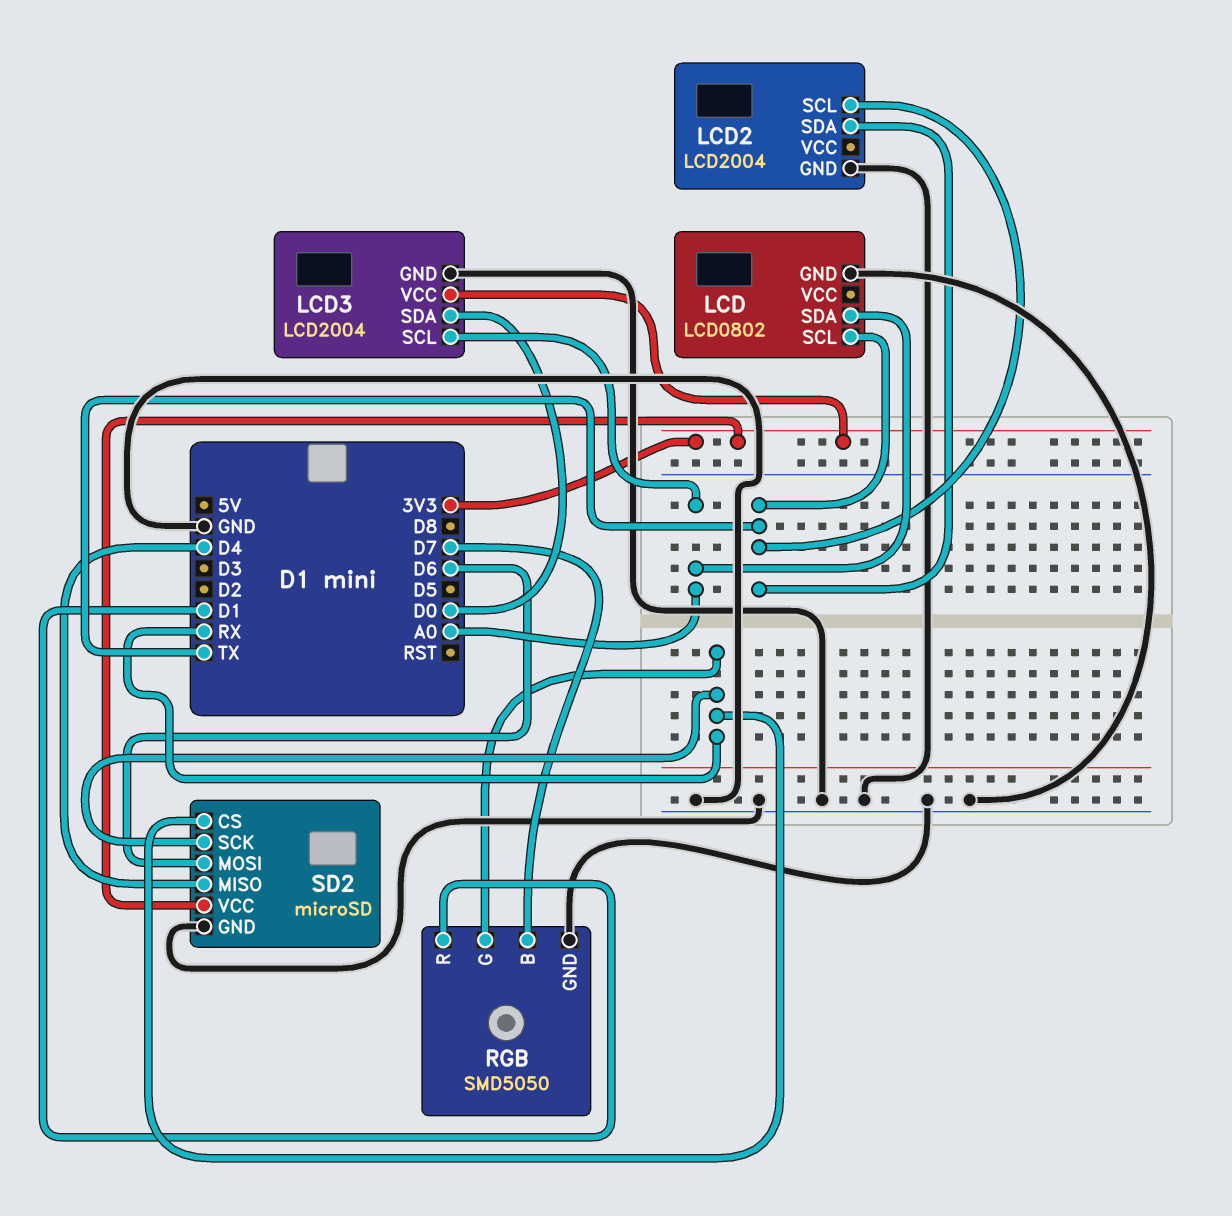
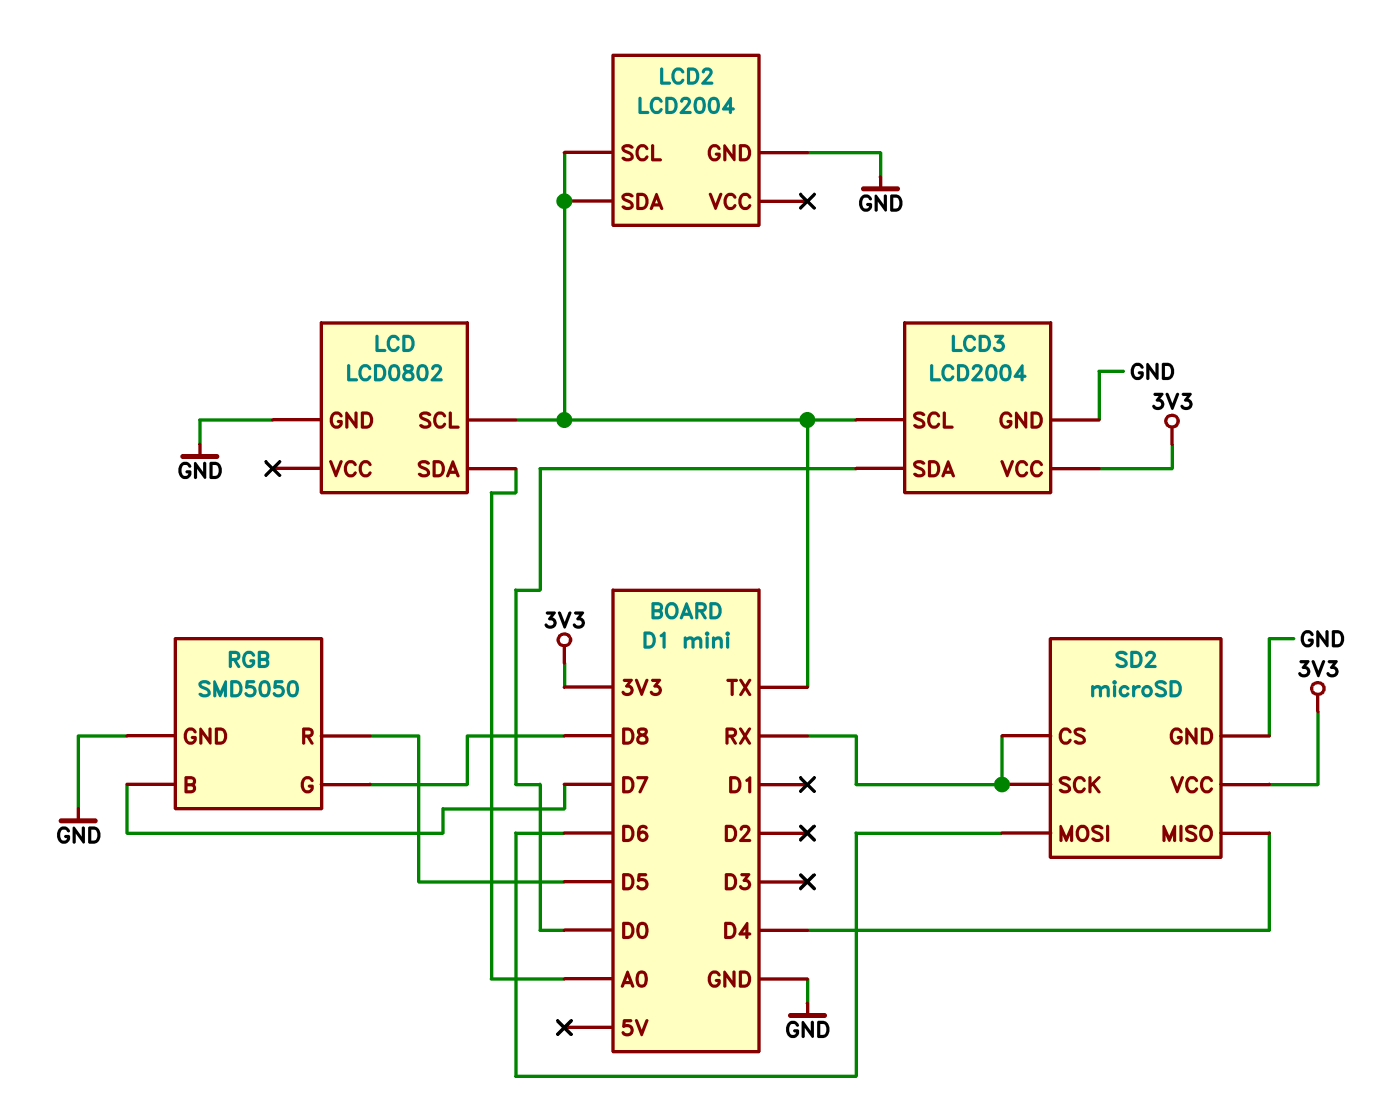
LCD3 pin SCL: A0 -> TX
RGB pin G: RX -> D8
RGB pin R: D1 -> D5

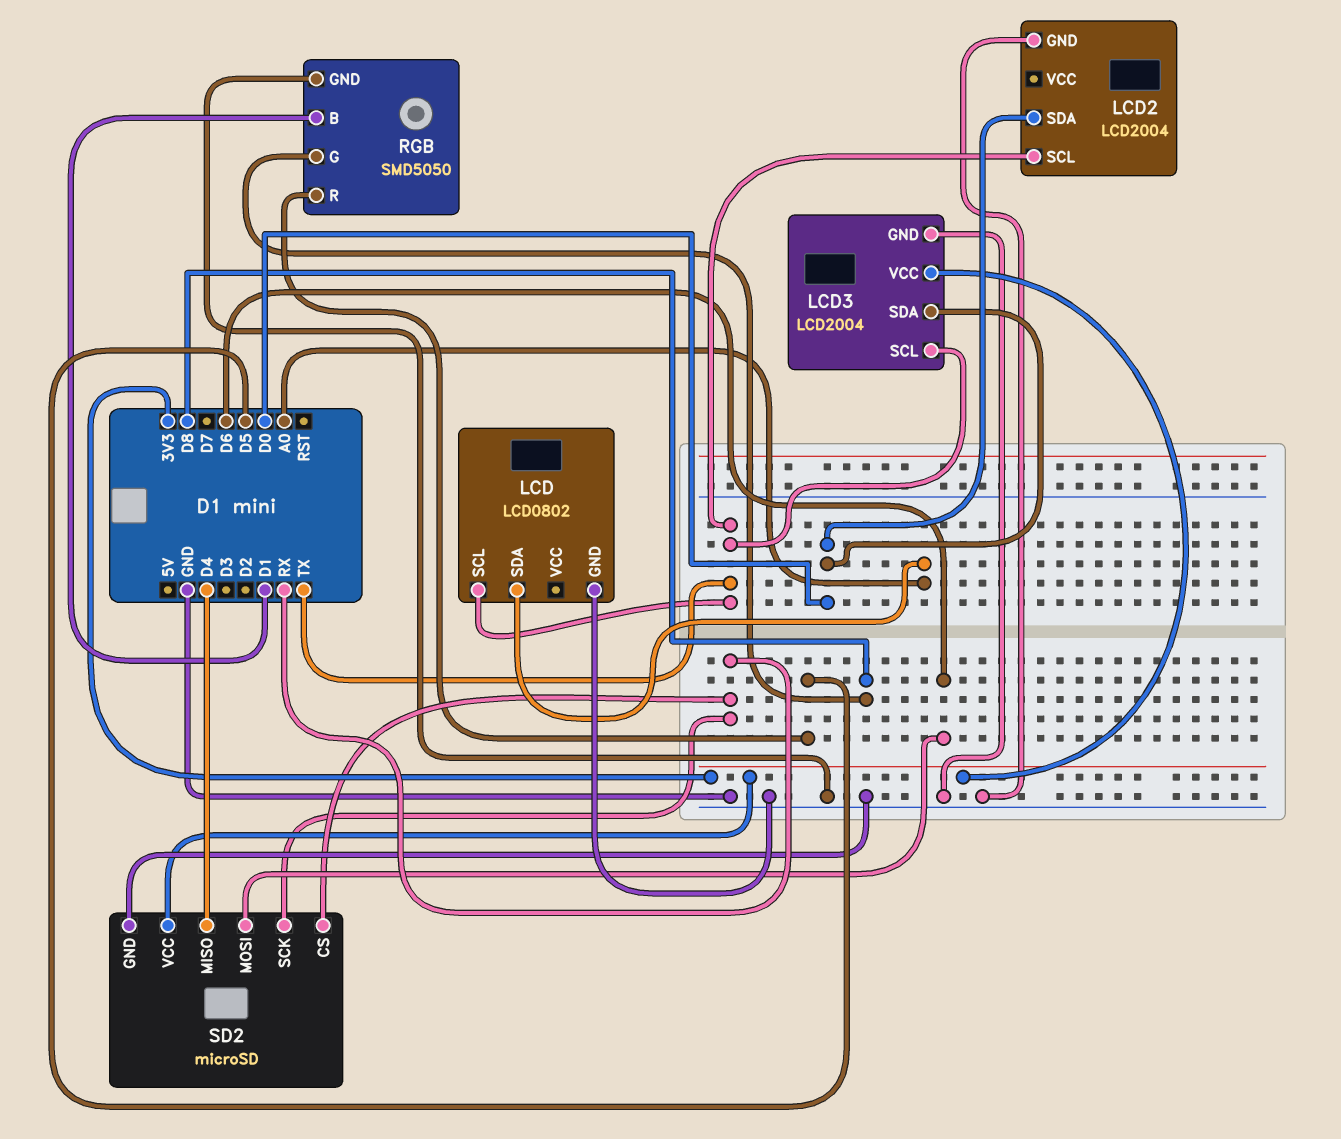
LCD2 pin SDA: TX -> D0
RGB pin B: D7 -> D1

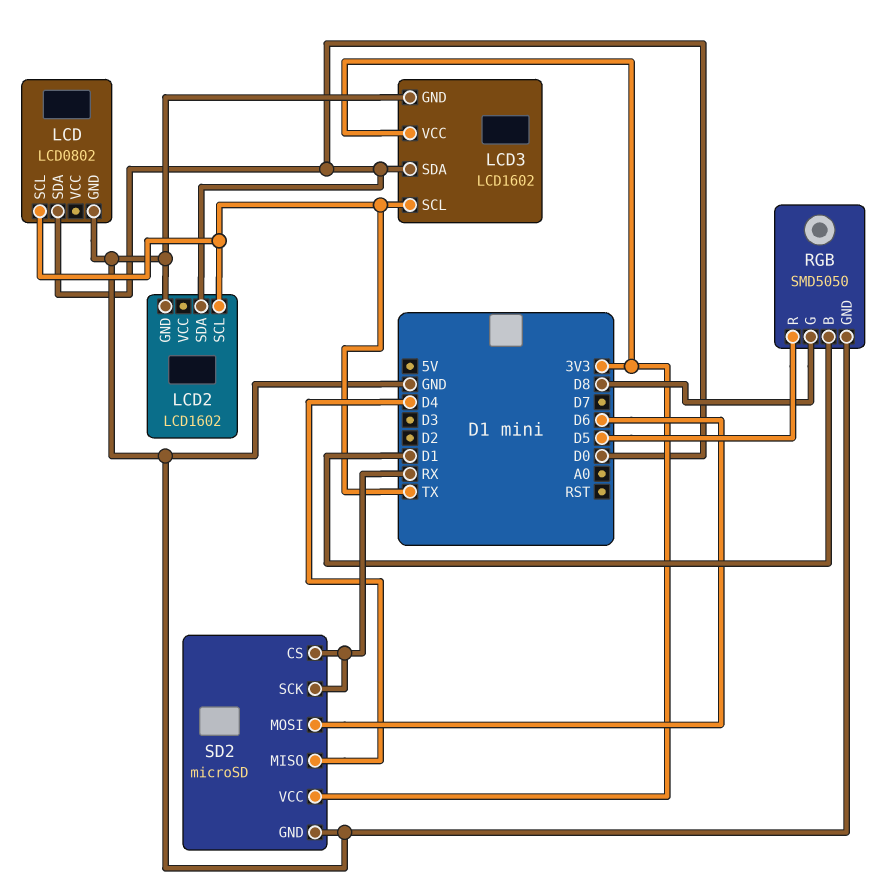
LCD pin SDA: A0 -> D0
LCD2: LCD2004 -> LCD1602
LCD3: LCD2004 -> LCD1602

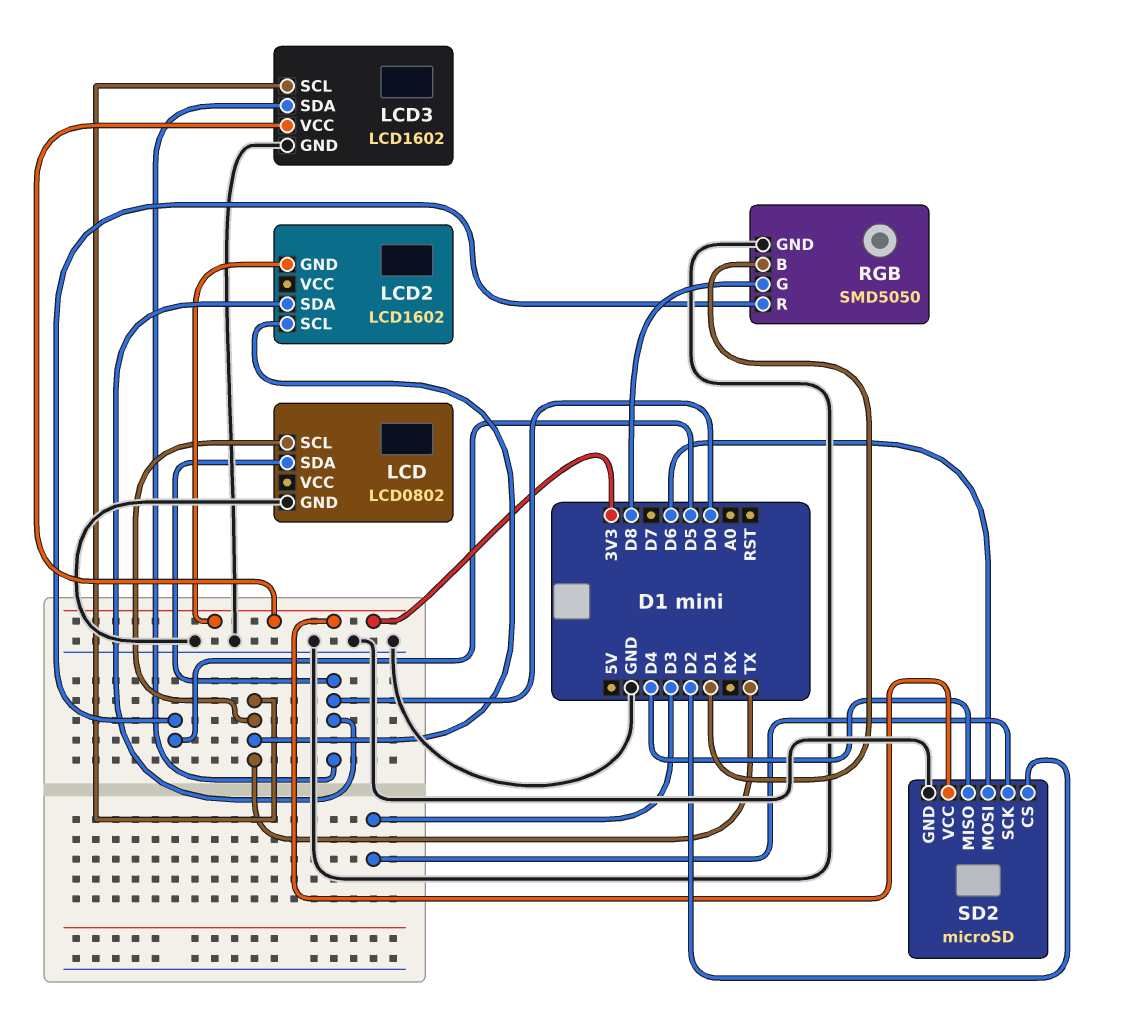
LCD2 pin GND: GND -> 3V3
SD2 pin CS: RX -> D2
SD2 pin SCK: RX -> D3

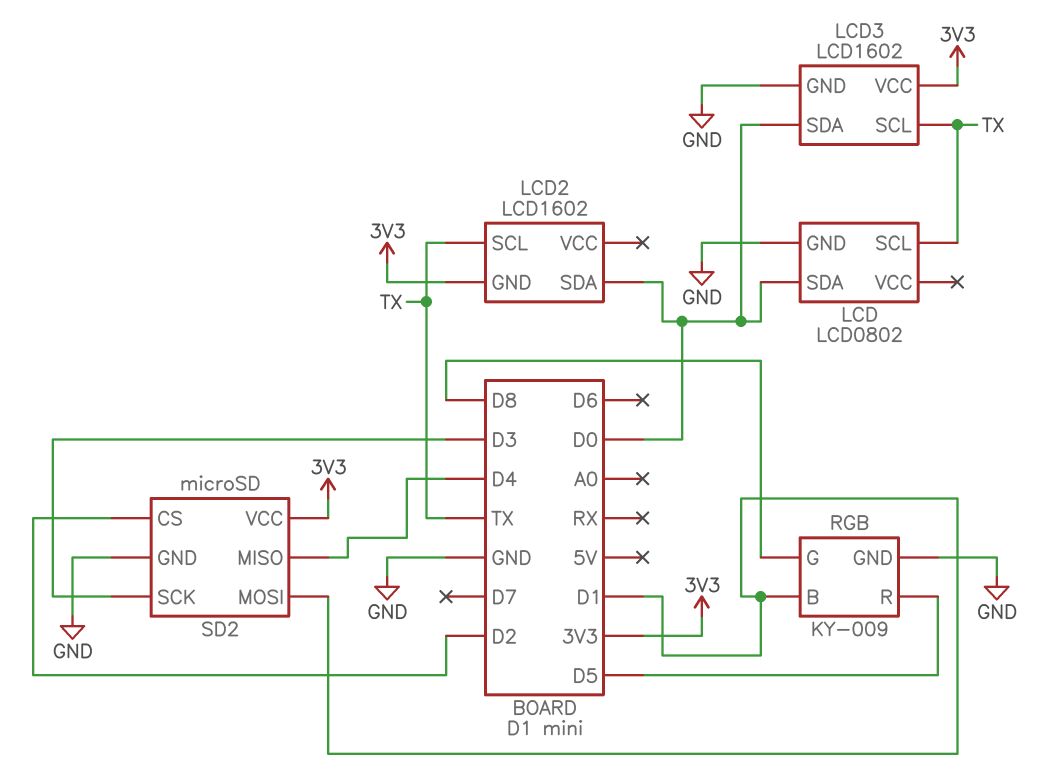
RGB: SMD5050 -> KY-009
SD2 pin MOSI: D6 -> D1

